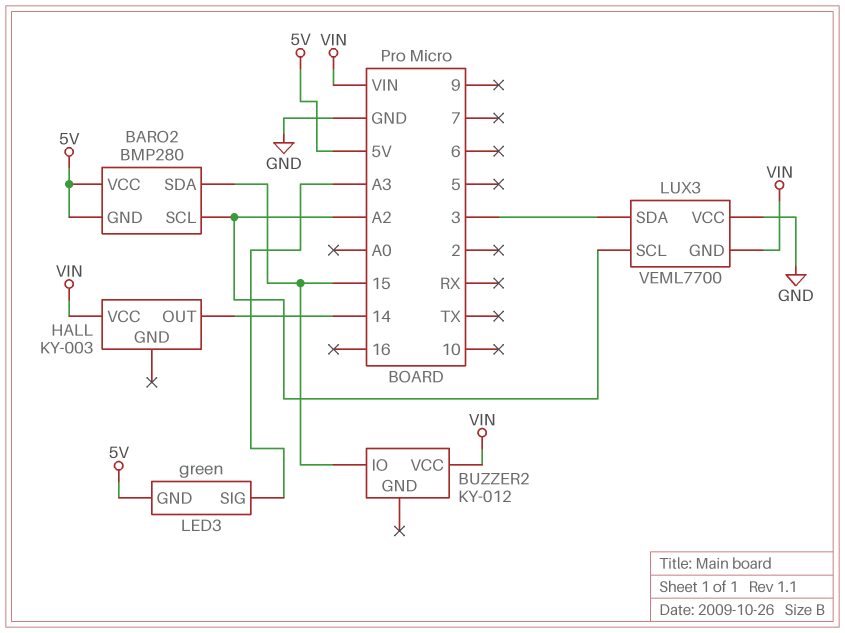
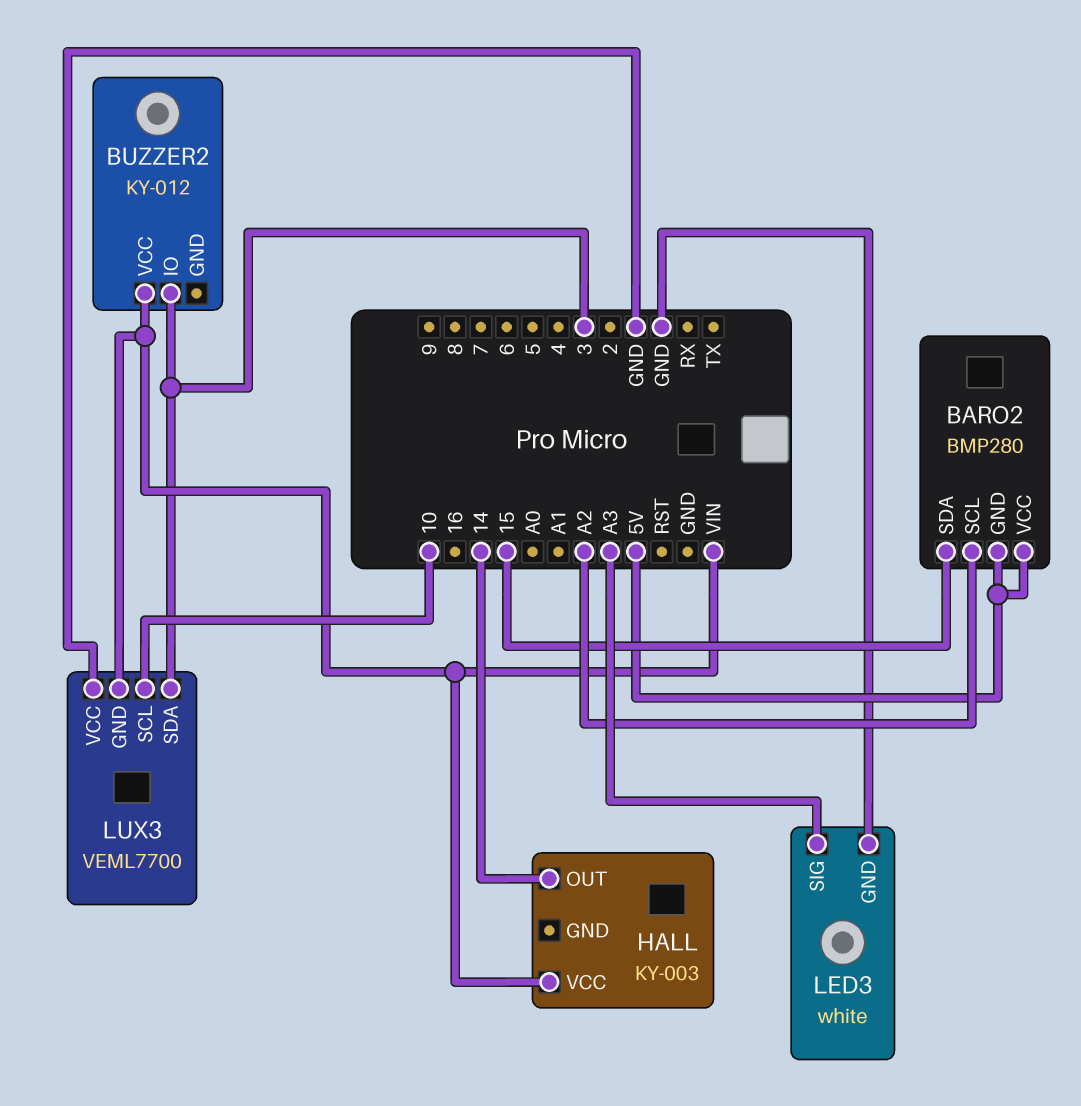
BUZZER2 pin IO: 15 -> 3
LED3: green -> white
LED3 pin GND: 5V -> GND
LUX3 pin SCL: A2 -> 10

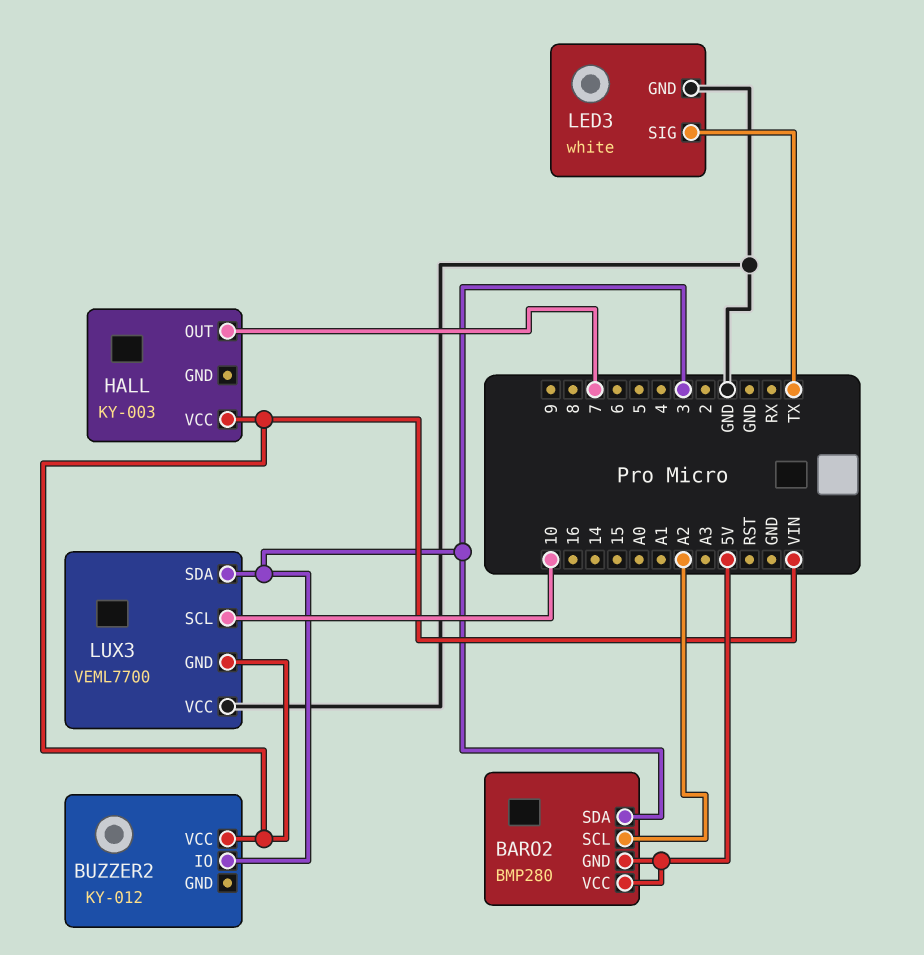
BARO2 pin SDA: 15 -> 3
HALL pin OUT: 14 -> 7
LED3 pin SIG: A3 -> TX

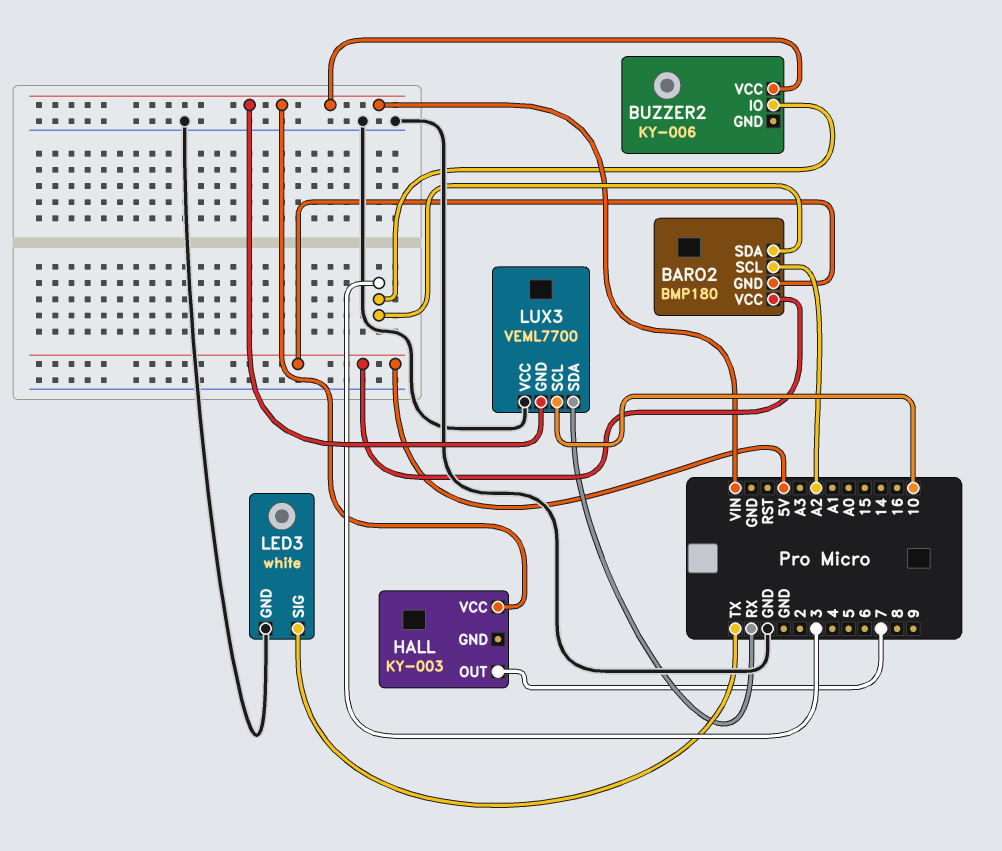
BARO2: BMP280 -> BMP180
BUZZER2: KY-012 -> KY-006
LUX3 pin SDA: 3 -> RX

